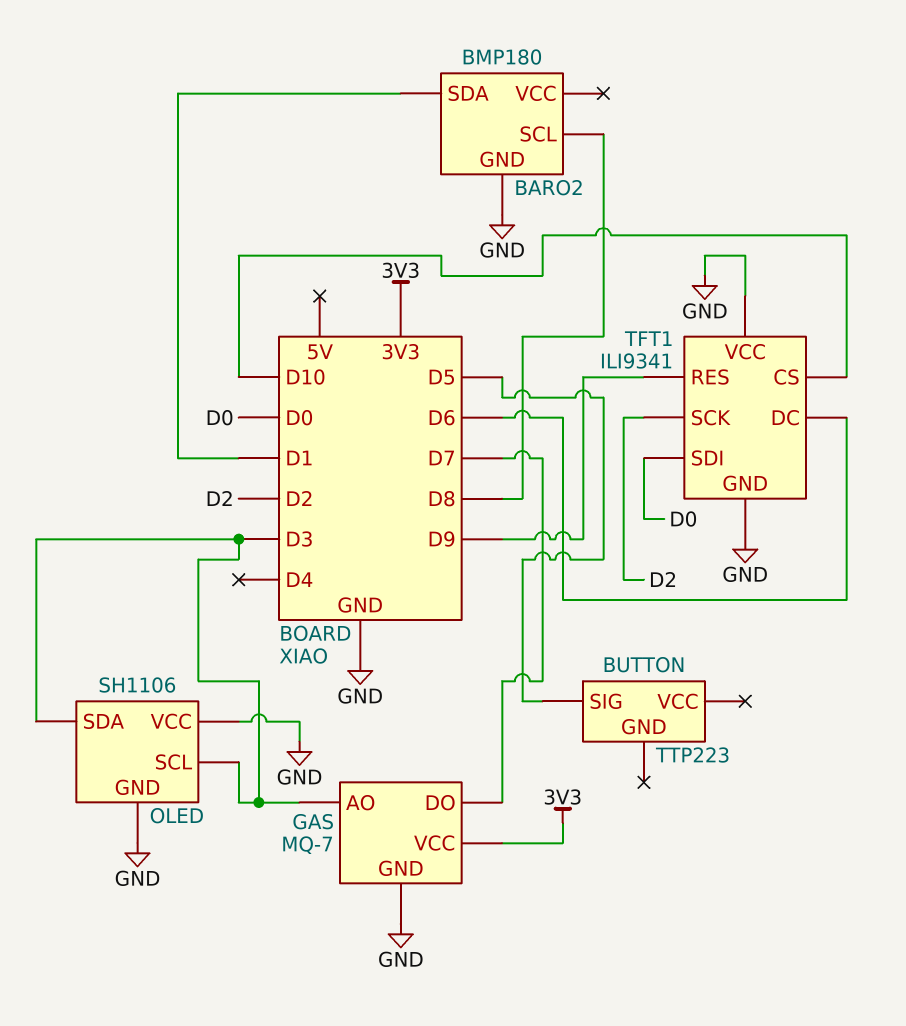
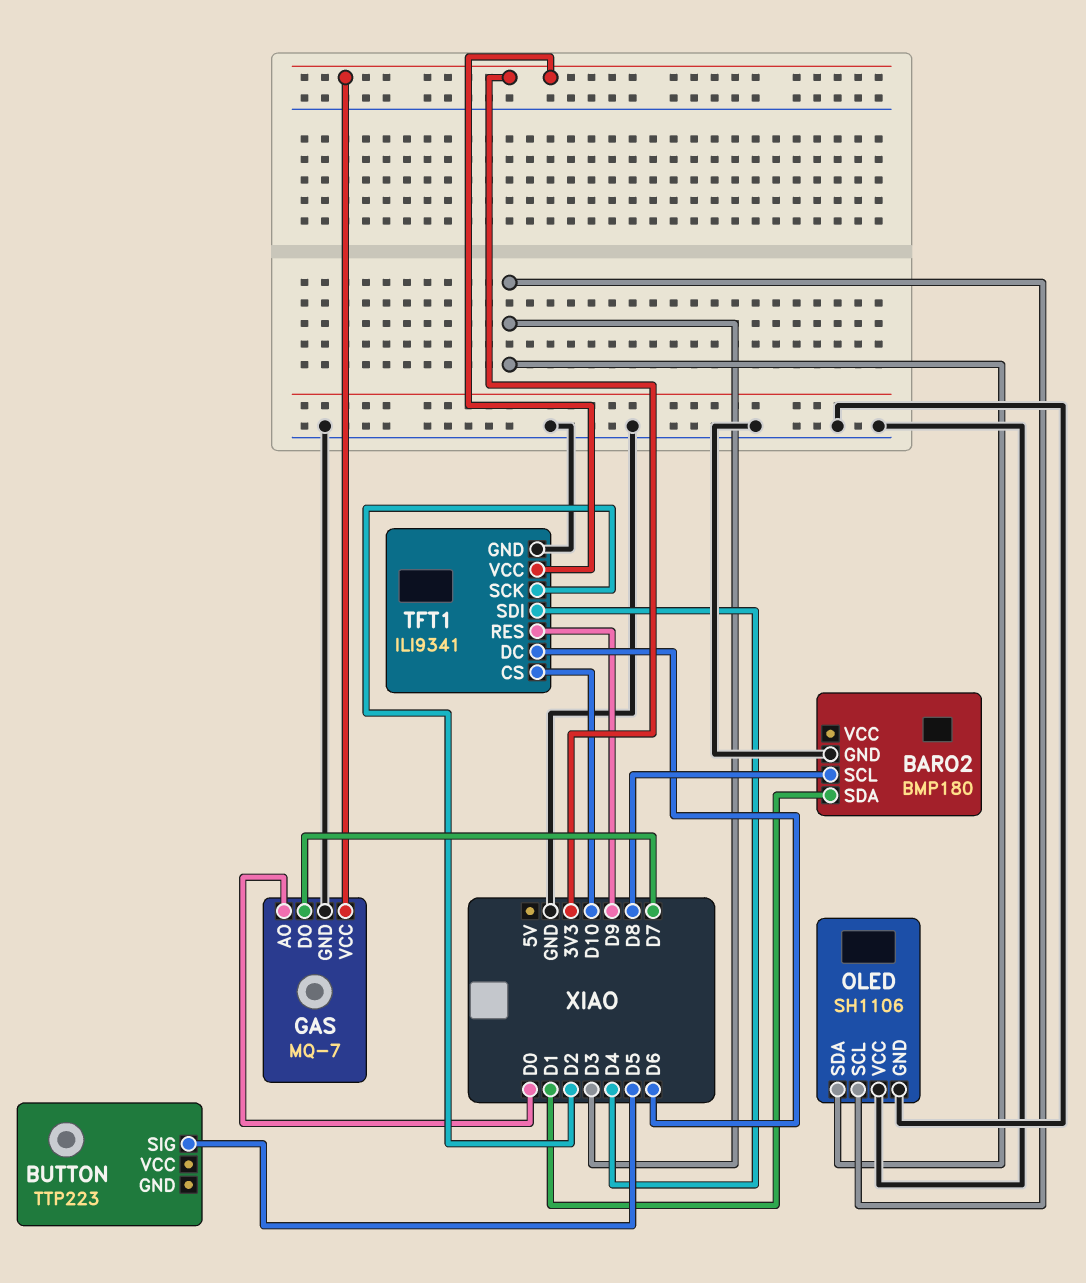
GAS pin AO: D3 -> D0
TFT1 pin SDI: D0 -> D4
TFT1 pin VCC: GND -> 3V3

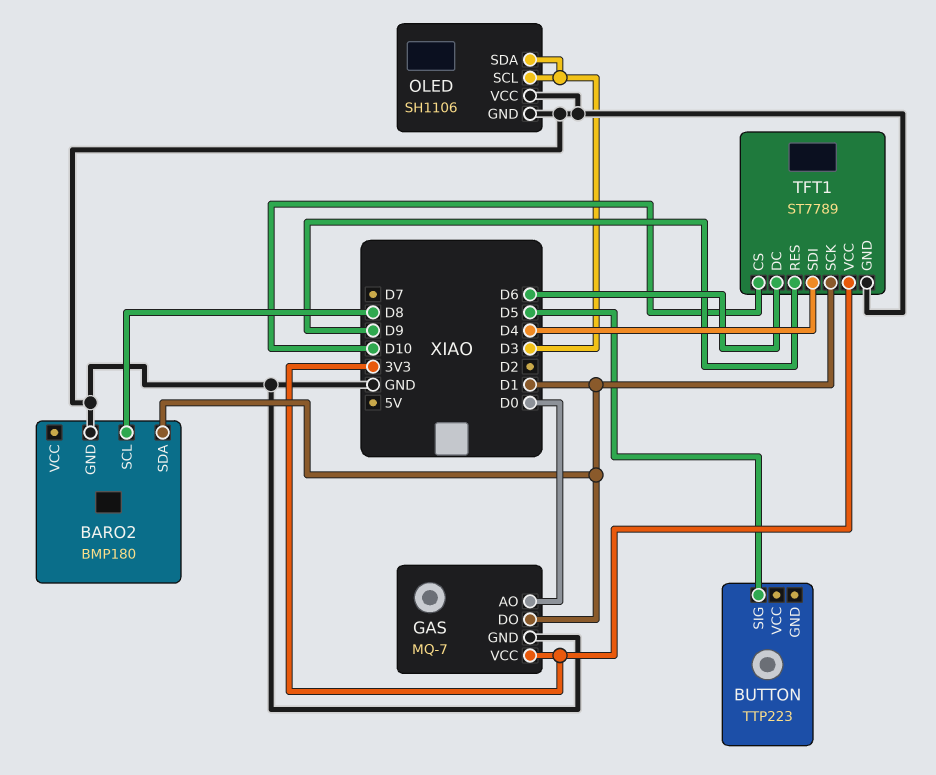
GAS pin DO: D7 -> D1
TFT1: ILI9341 -> ST7789
TFT1 pin SCK: D2 -> D1

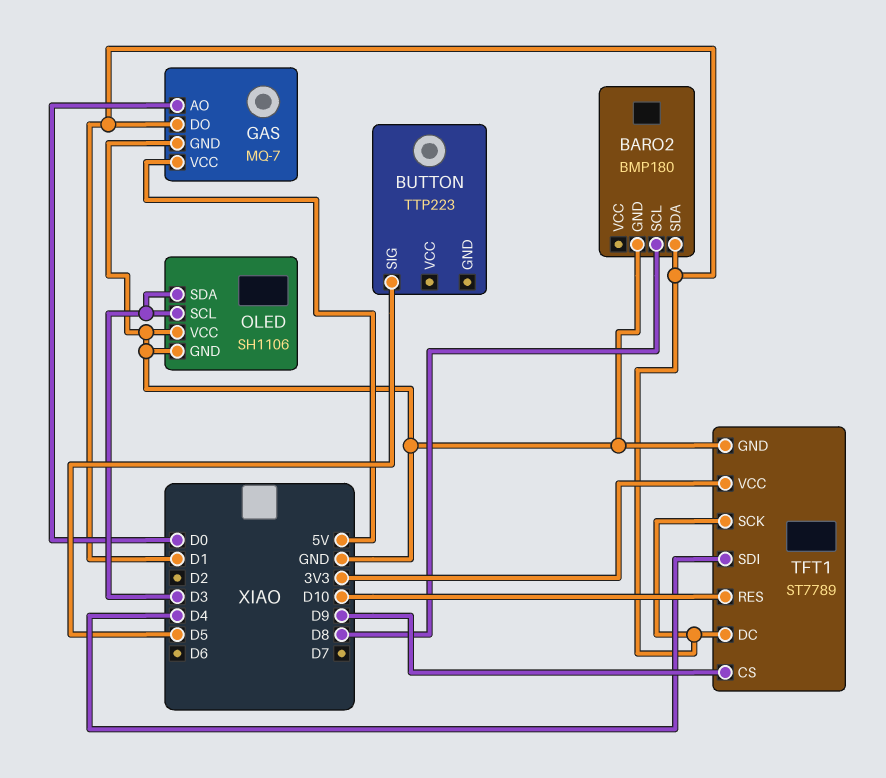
GAS pin VCC: 3V3 -> 5V
TFT1 pin CS: D10 -> D9
TFT1 pin DC: D6 -> D1
TFT1 pin RES: D9 -> D10

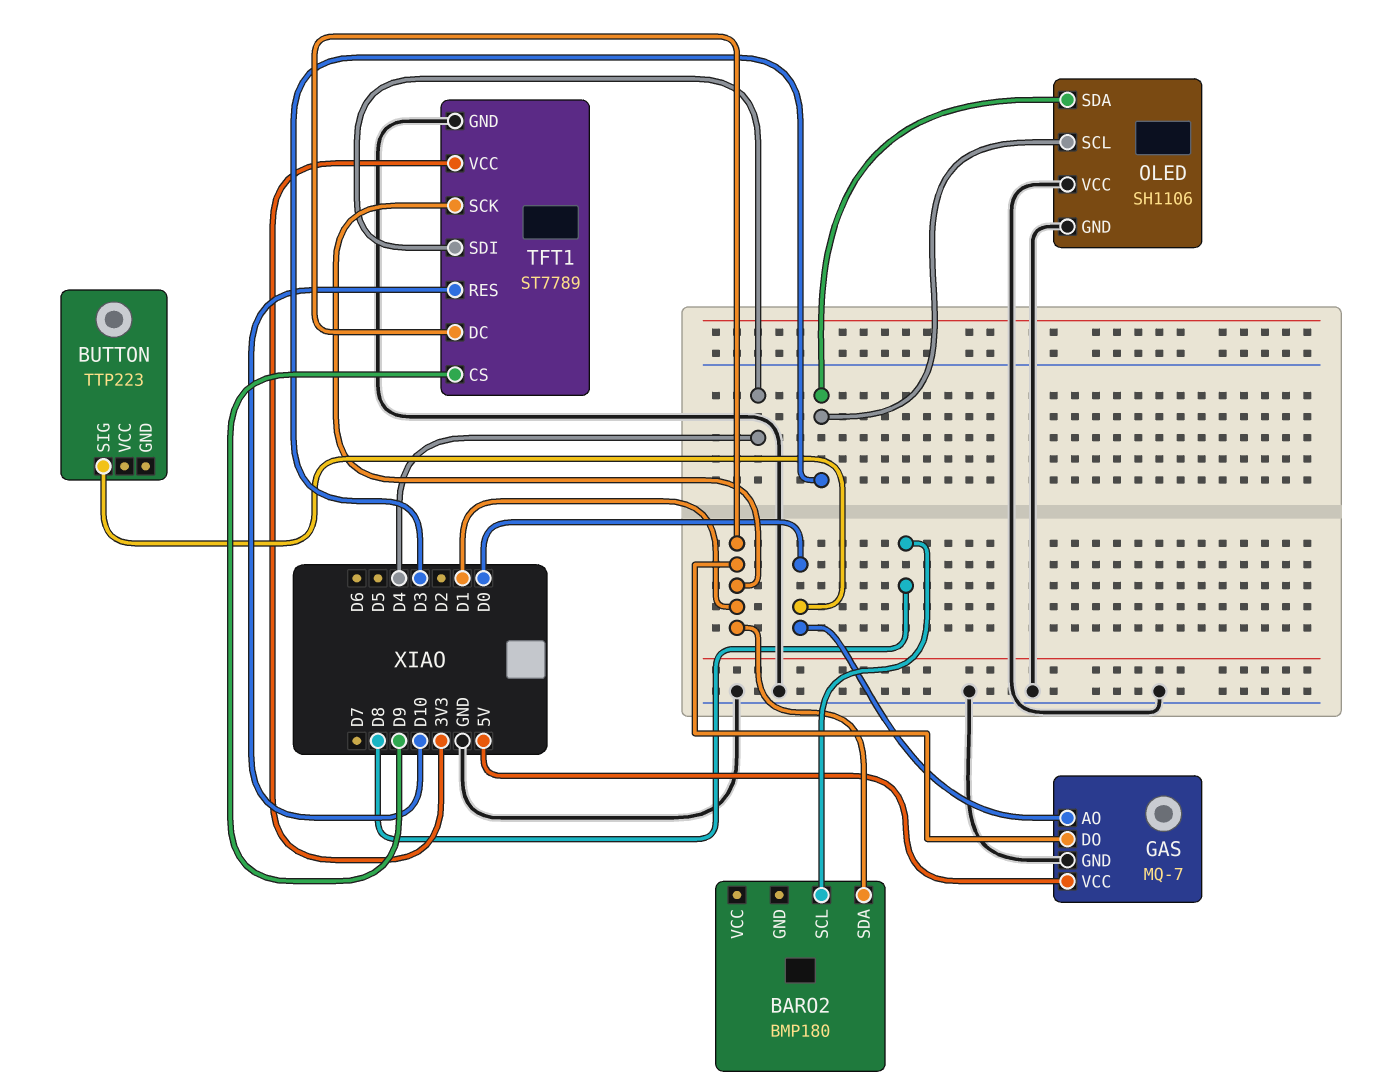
BARO2 pin GND: GND -> none
BUTTON pin SIG: D5 -> D0

